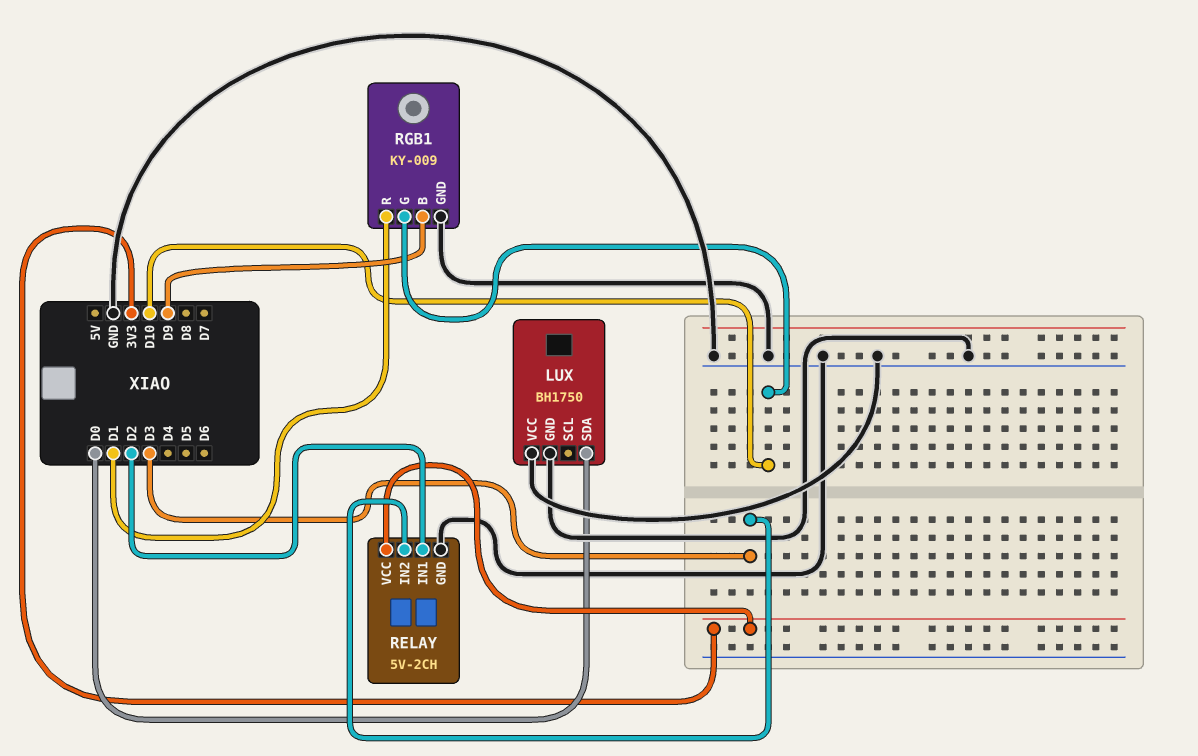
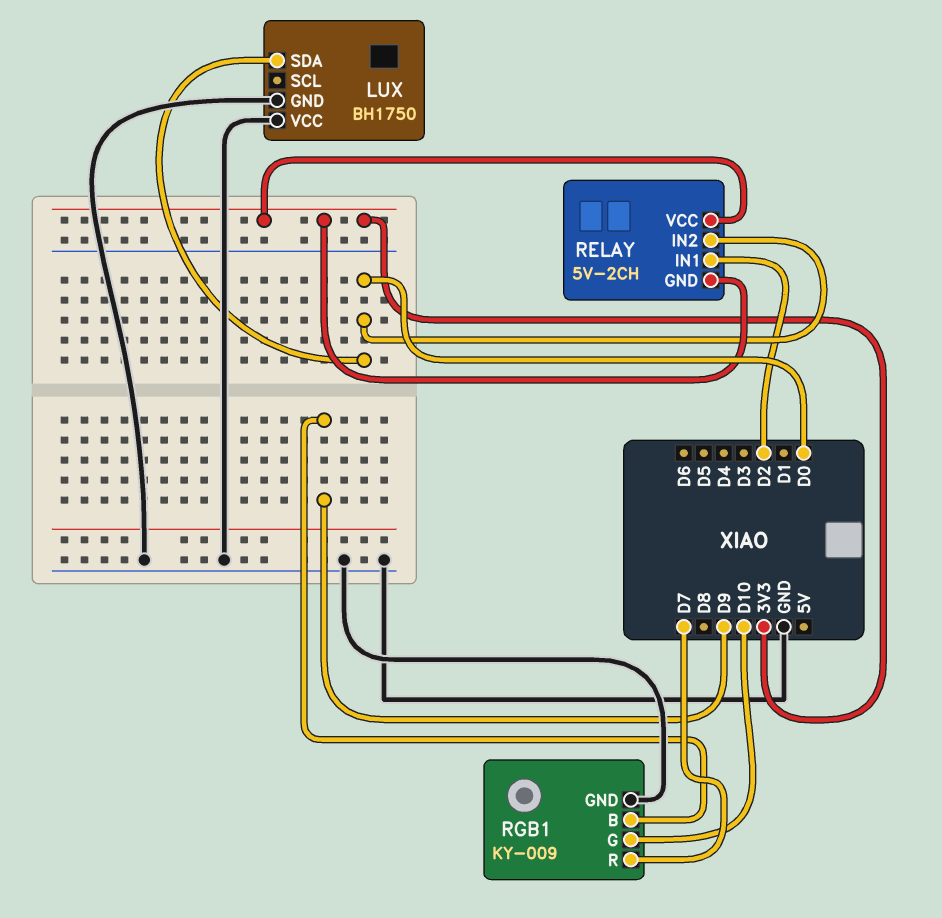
RELAY pin GND: GND -> 3V3
RELAY pin IN2: D3 -> D0
RGB1 pin R: D1 -> D7

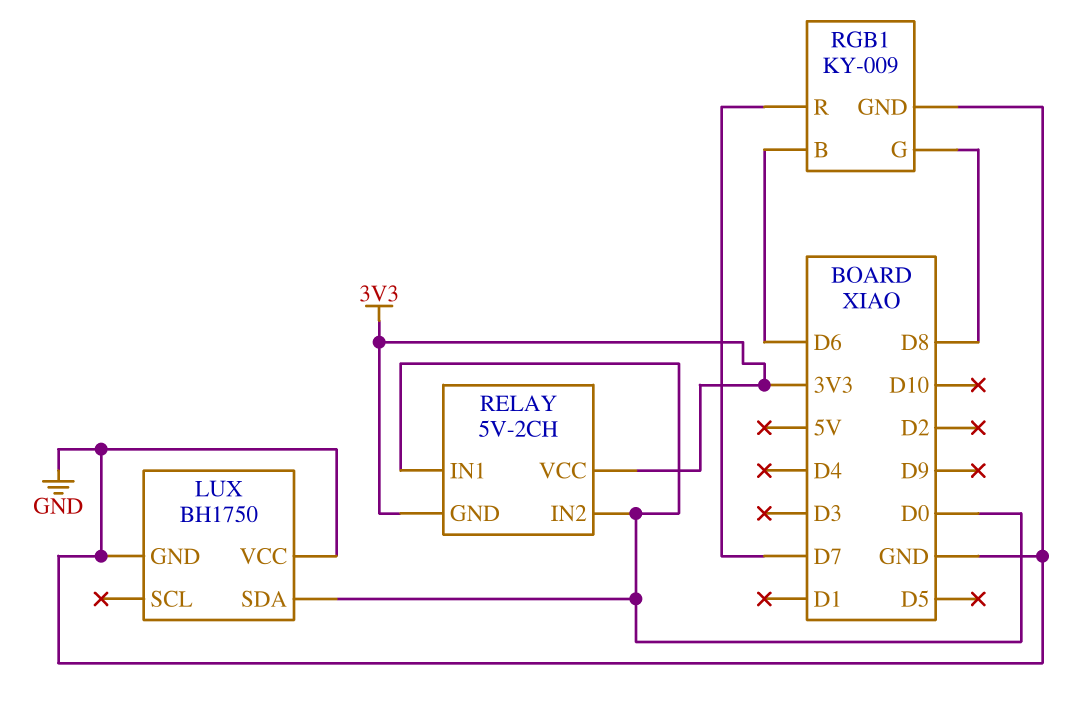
RELAY pin IN1: D2 -> D0
RGB1 pin B: D9 -> D6
RGB1 pin G: D10 -> D8

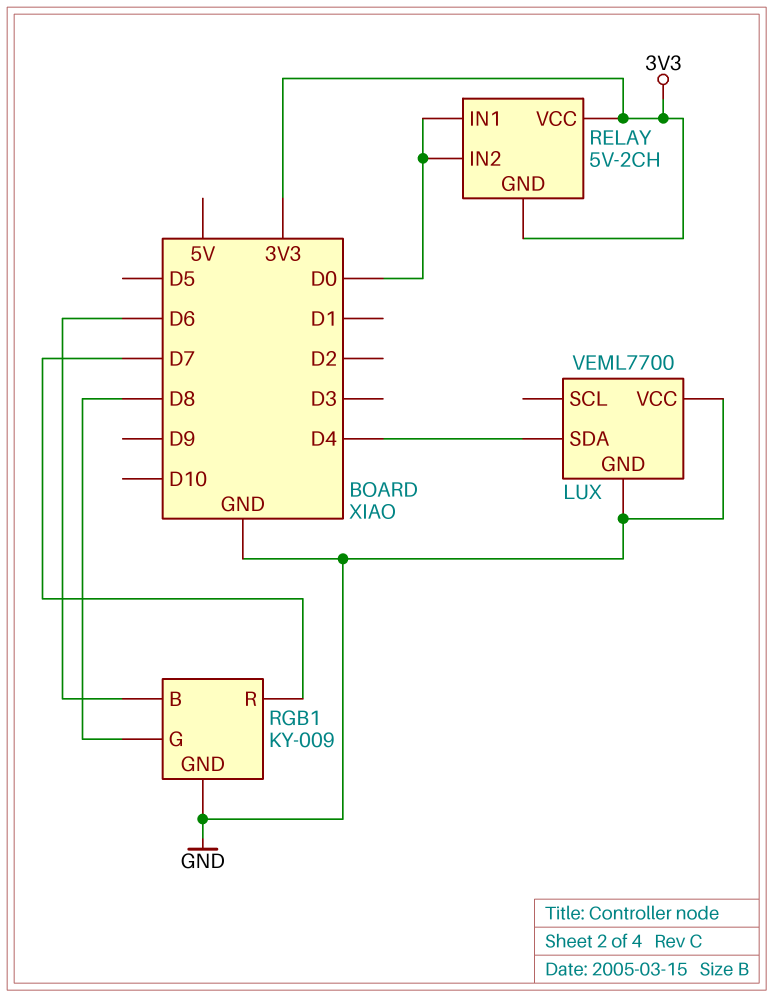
LUX: BH1750 -> VEML7700
LUX pin SDA: D0 -> D4

